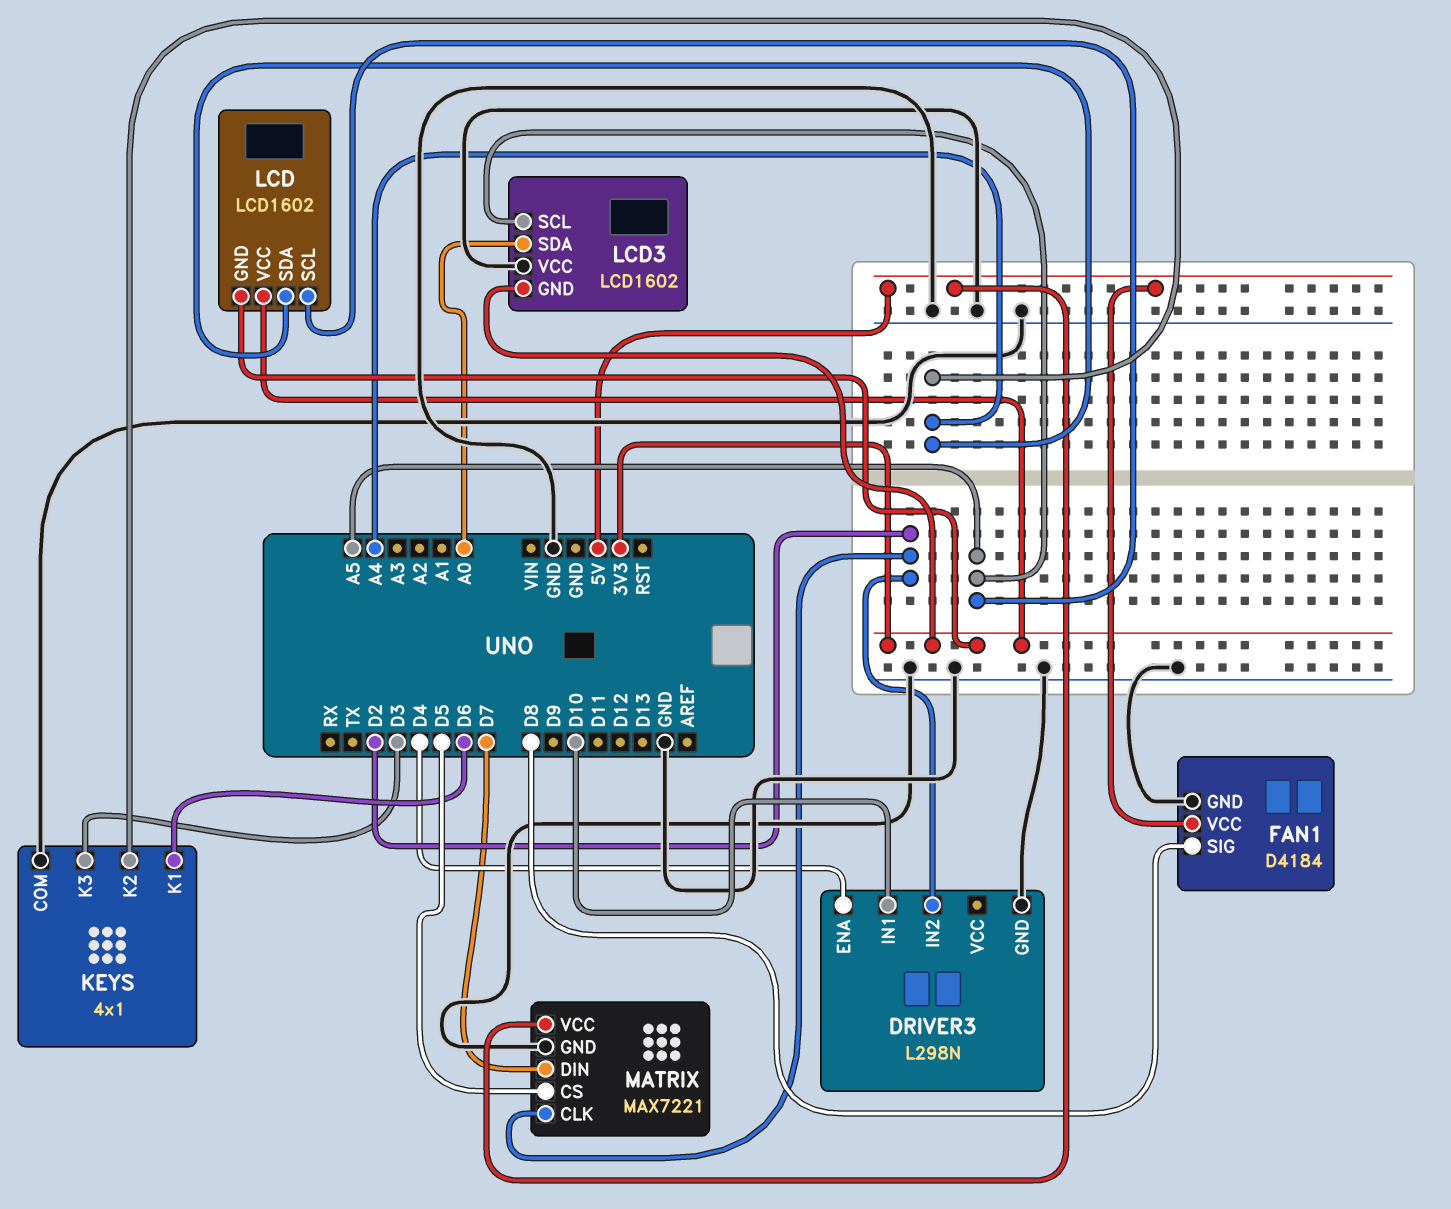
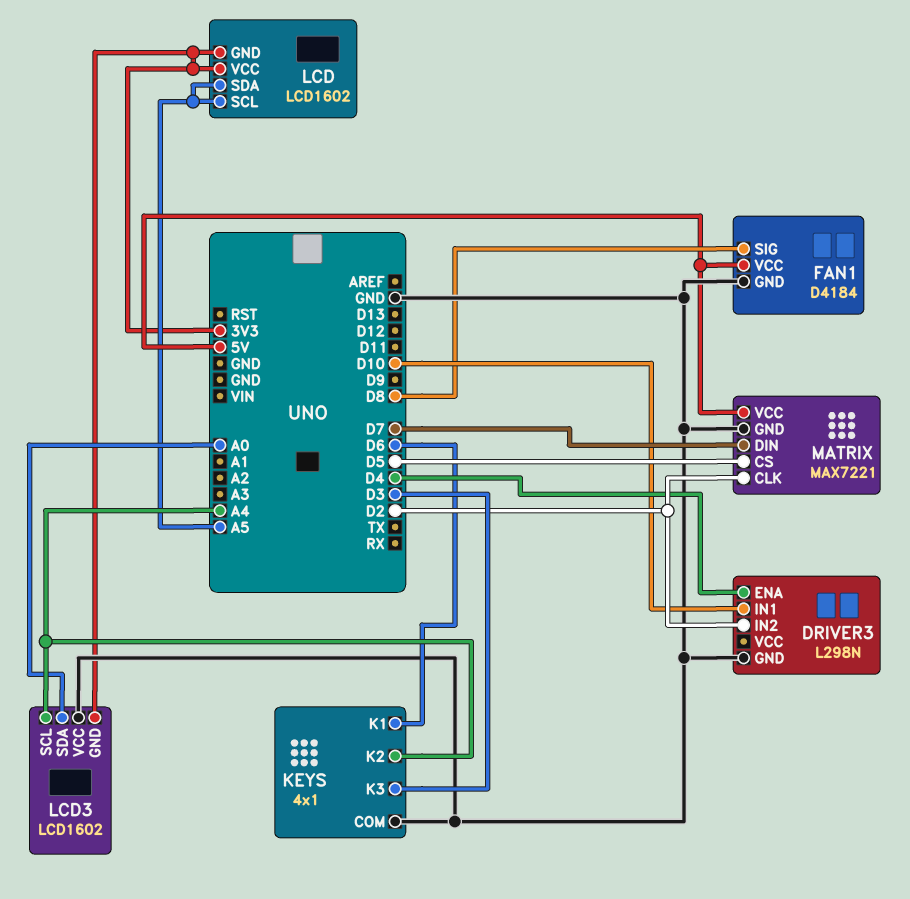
LCD pin SDA: A4 -> A5
LCD3 pin SCL: A5 -> A4

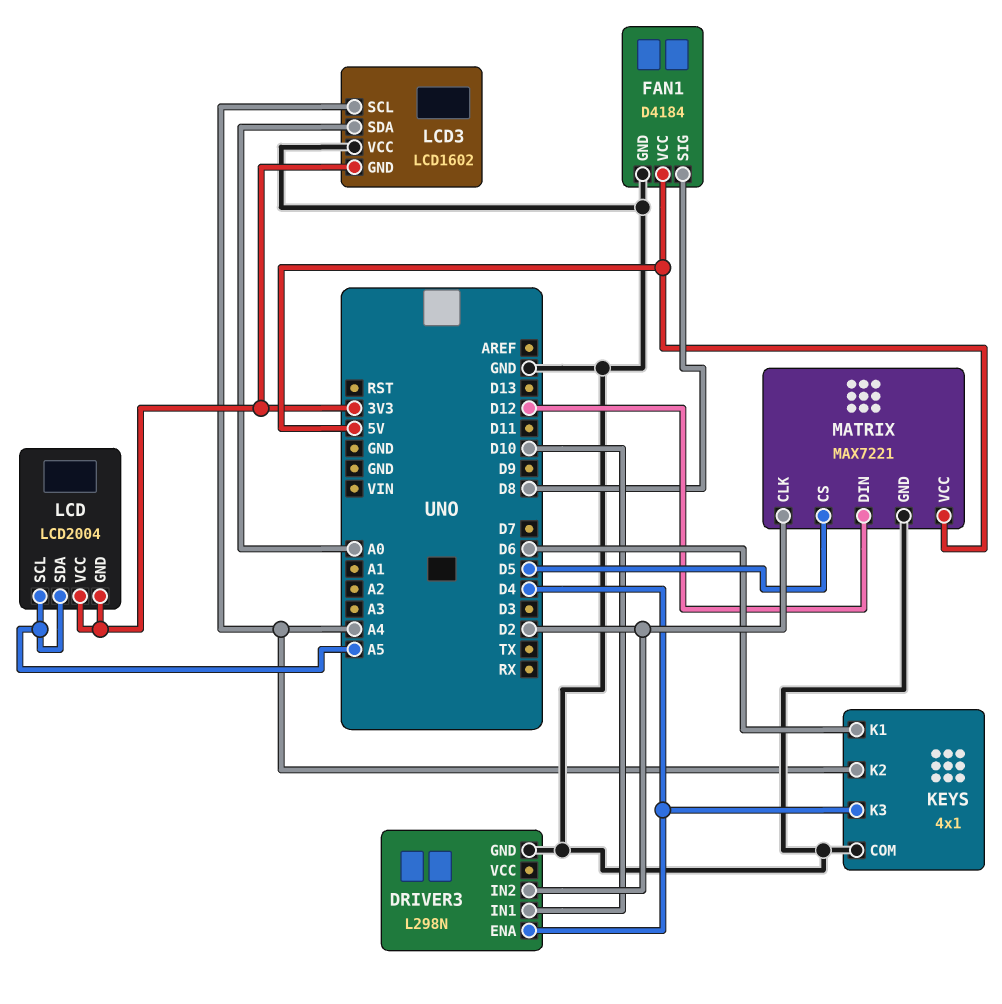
KEYS pin K3: D3 -> D4
LCD: LCD1602 -> LCD2004
MATRIX pin DIN: D7 -> D12

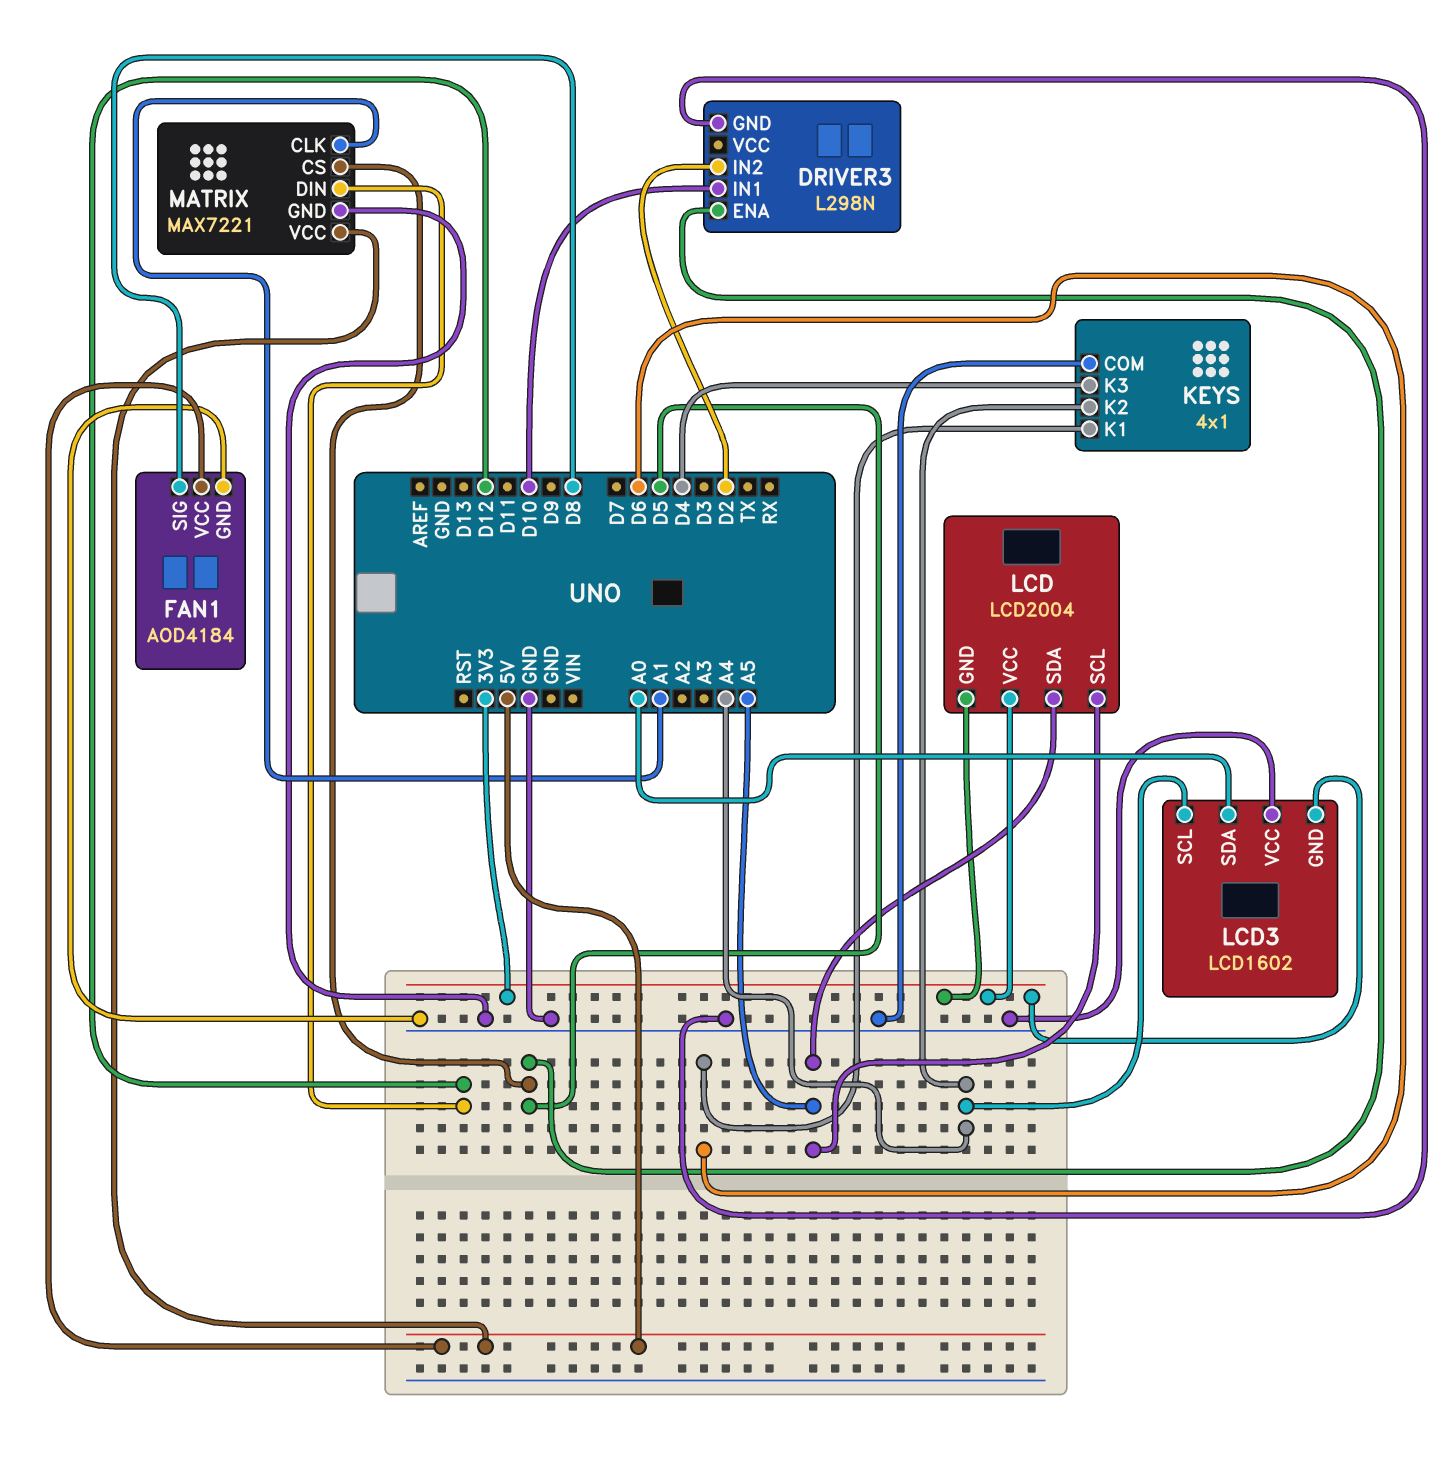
DRIVER3 pin ENA: D4 -> D5
FAN1: D4184 -> AOD4184
MATRIX pin CLK: D2 -> A1

